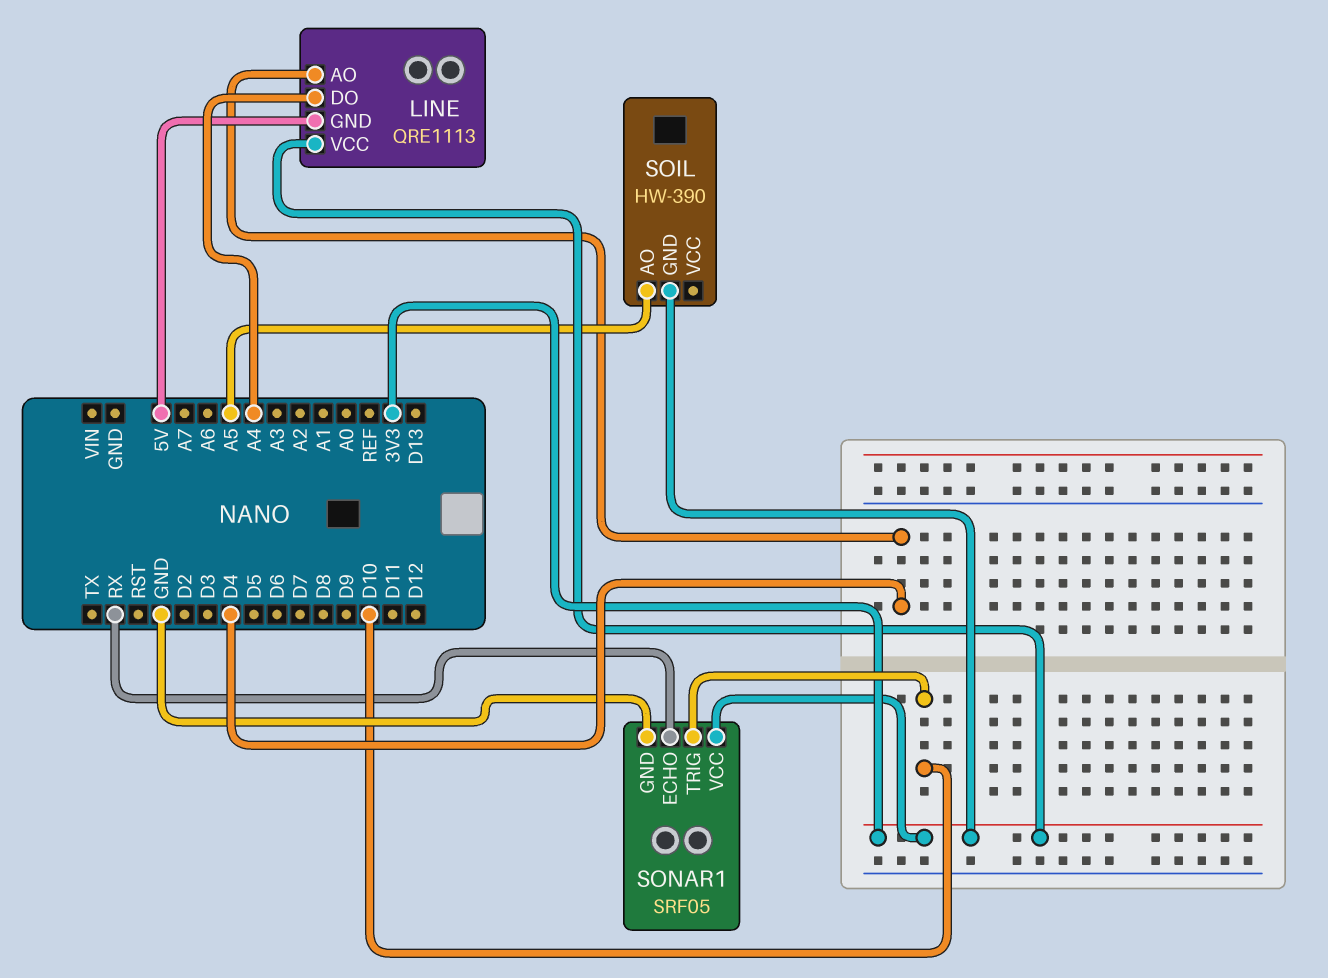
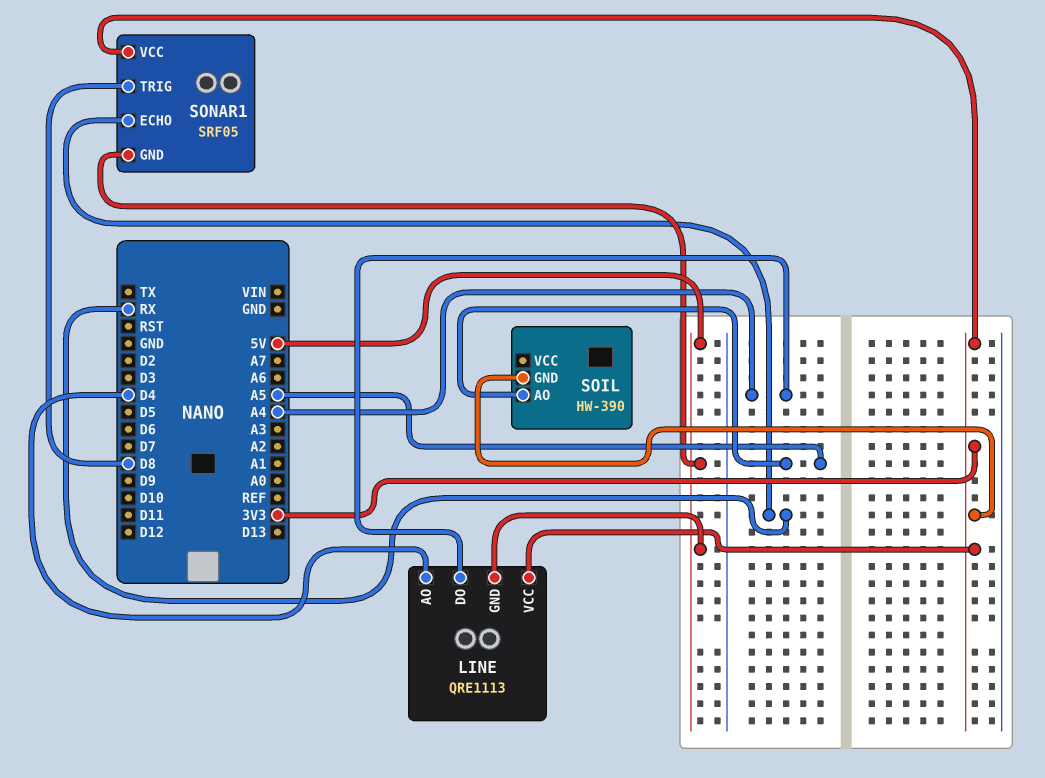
SONAR1 pin GND: GND -> 5V
SONAR1 pin TRIG: D10 -> D8

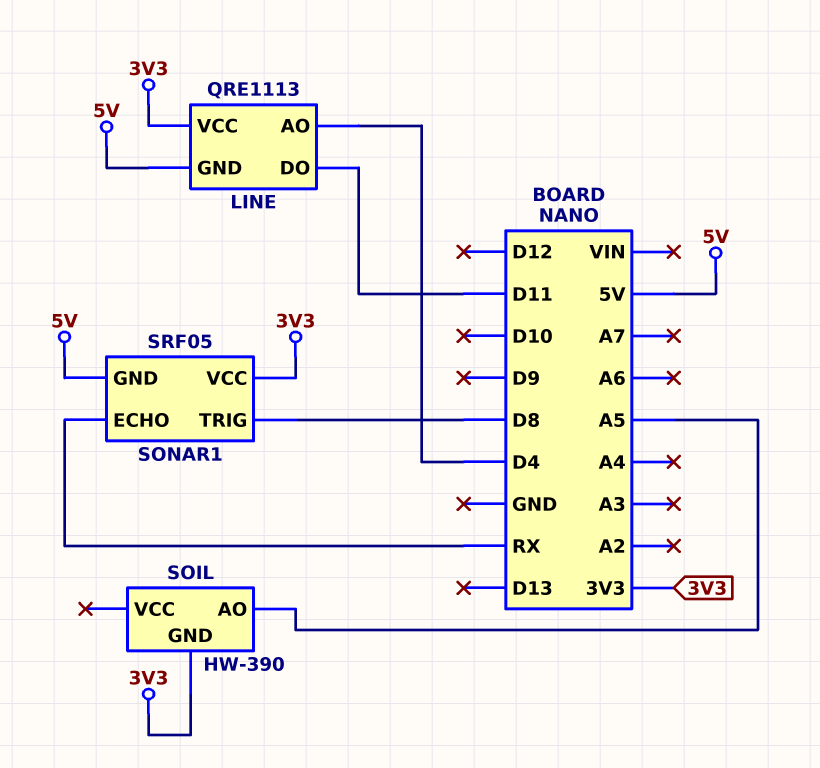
LINE pin DO: A4 -> D11

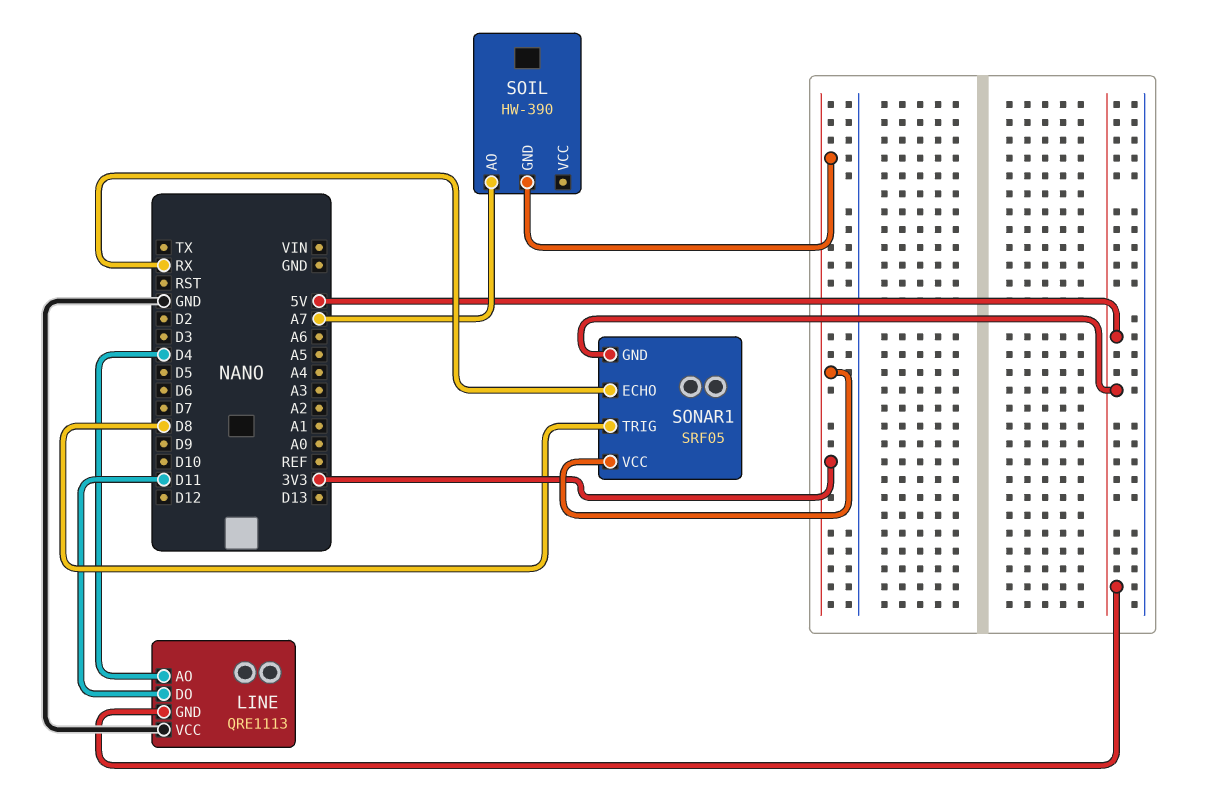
LINE pin VCC: 3V3 -> GND
SOIL pin AO: A5 -> A7

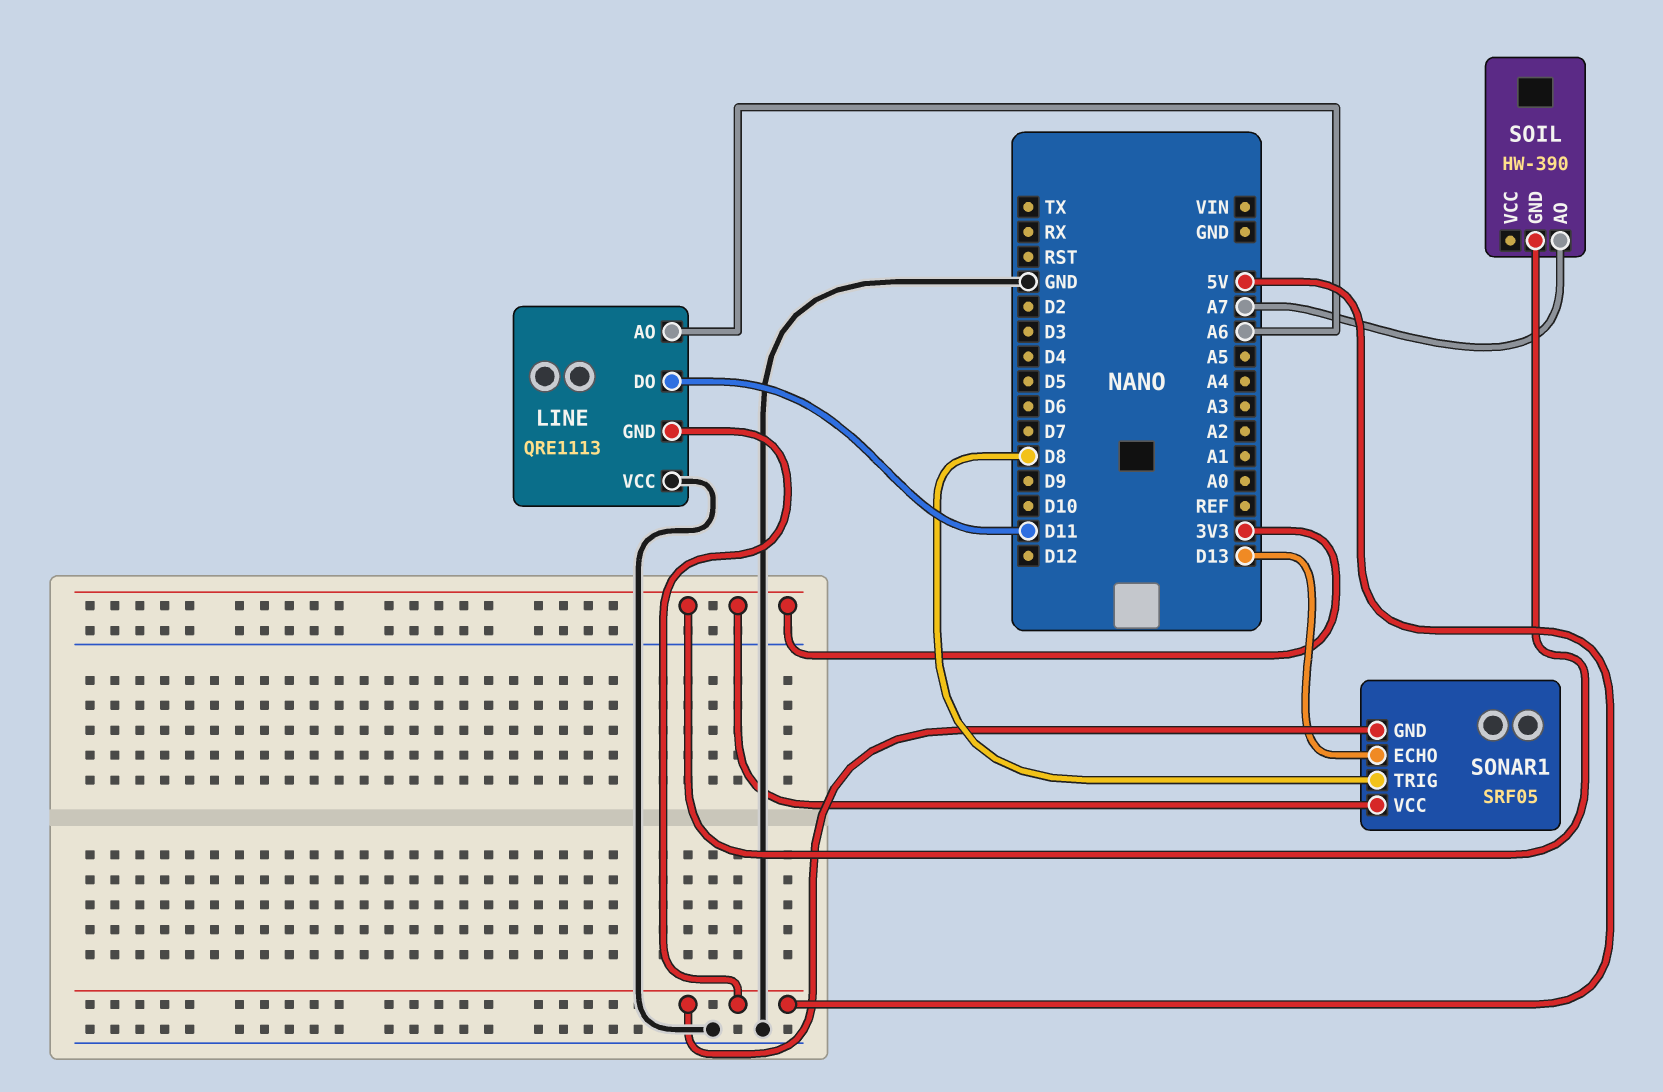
LINE pin AO: D4 -> A6
SONAR1 pin ECHO: RX -> D13

